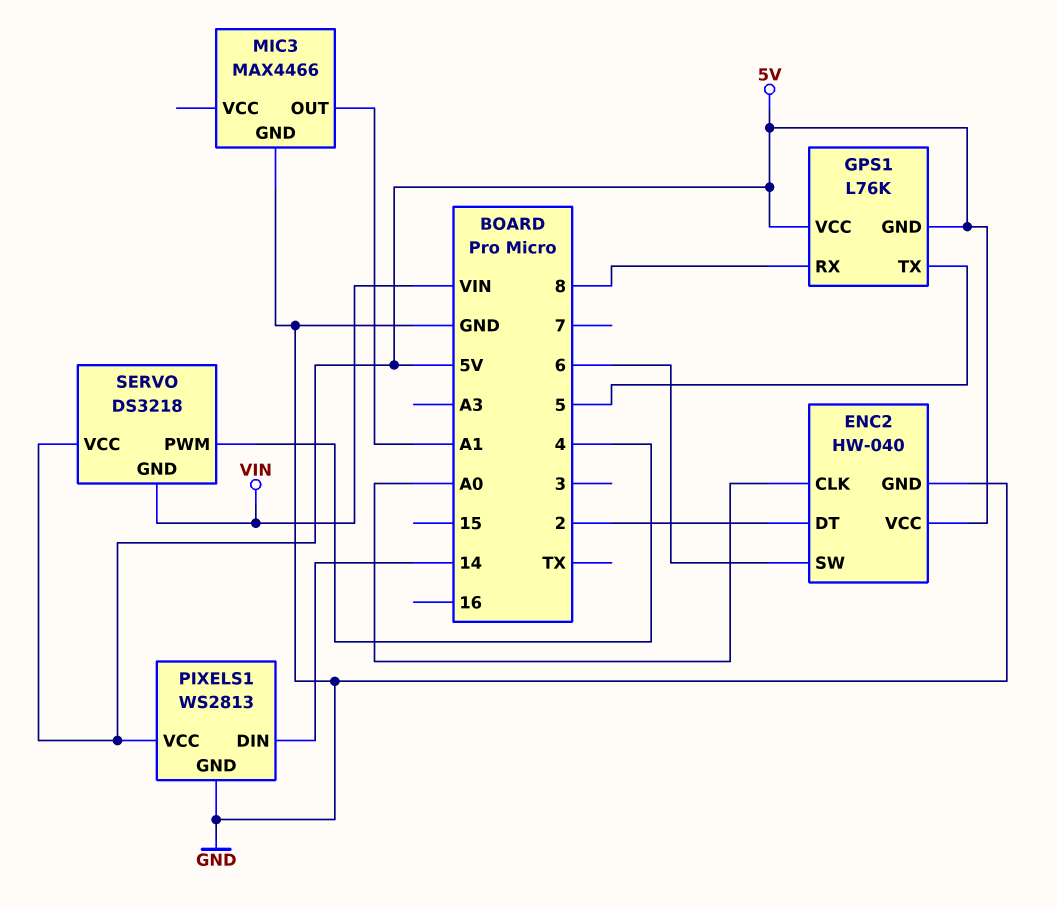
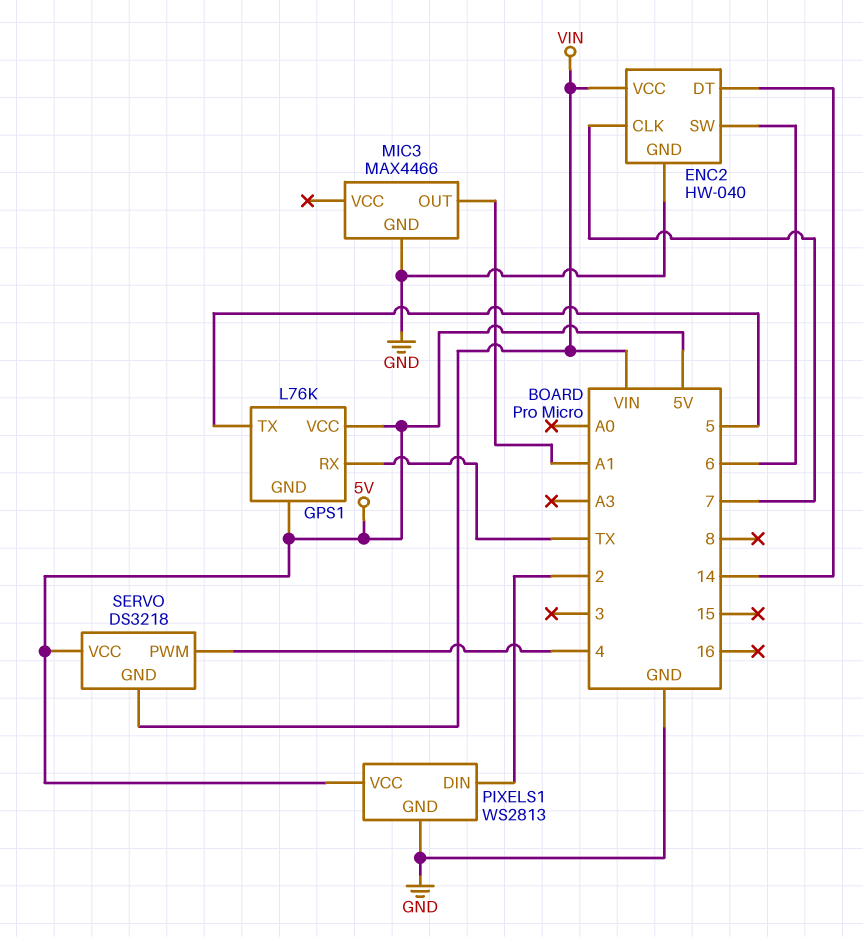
ENC2 pin CLK: A0 -> 7
ENC2 pin DT: 2 -> 14
ENC2 pin VCC: 5V -> VIN
GPS1 pin RX: 8 -> TX
PIXELS1 pin DIN: 14 -> 2

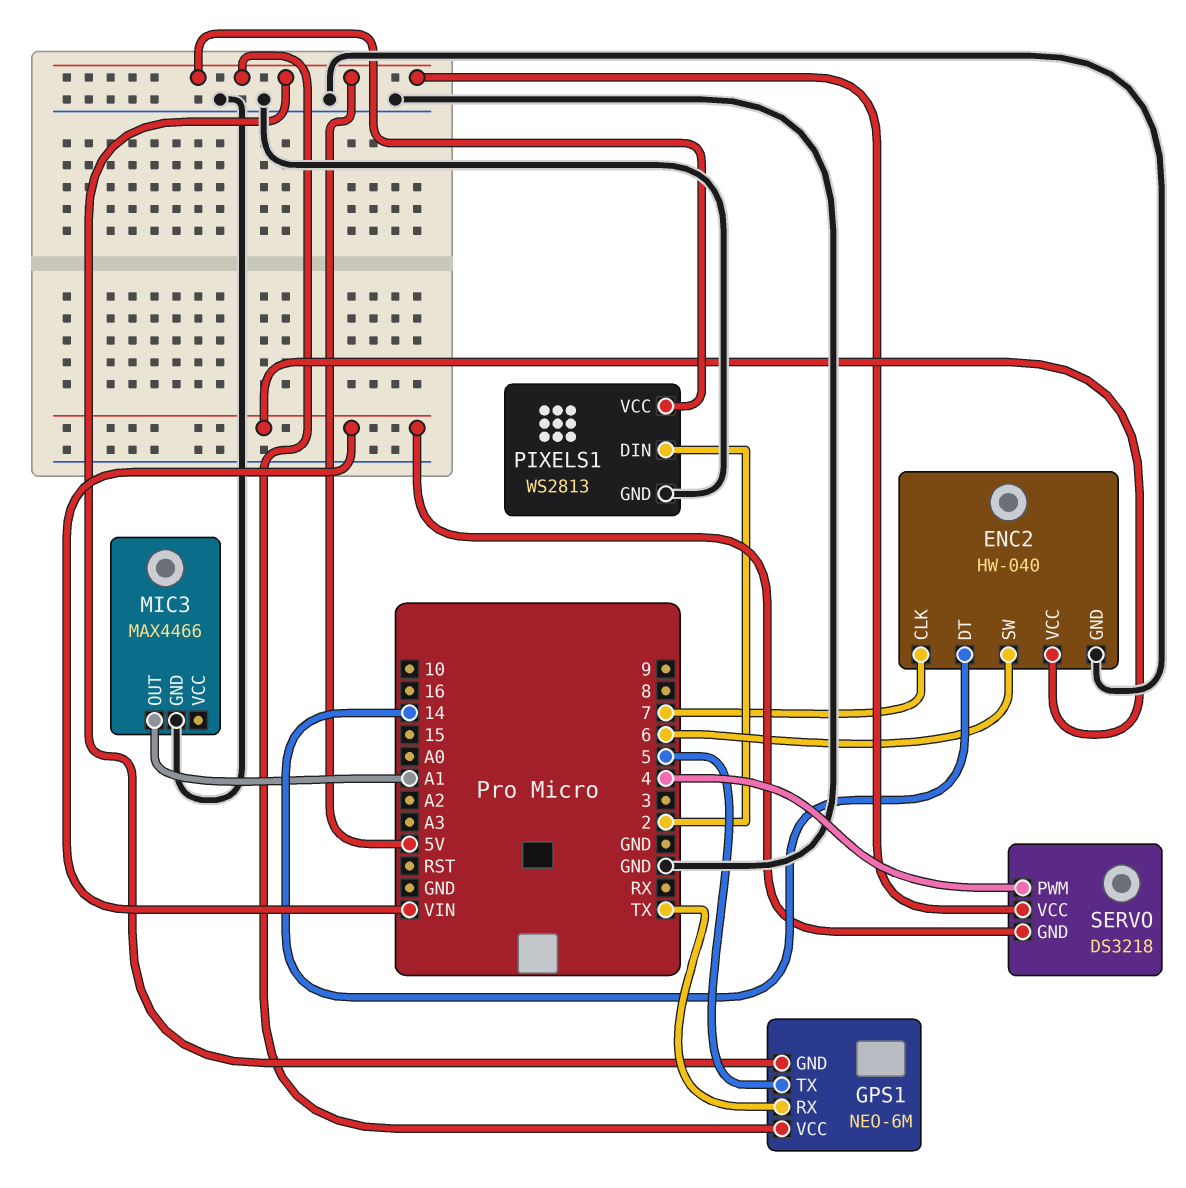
GPS1: L76K -> NEO-6M

